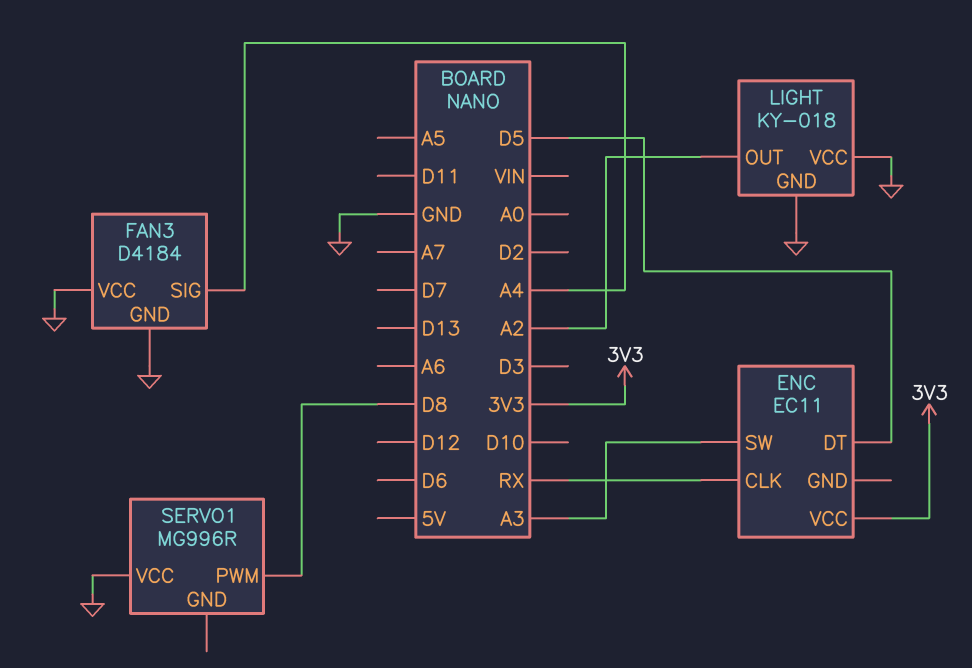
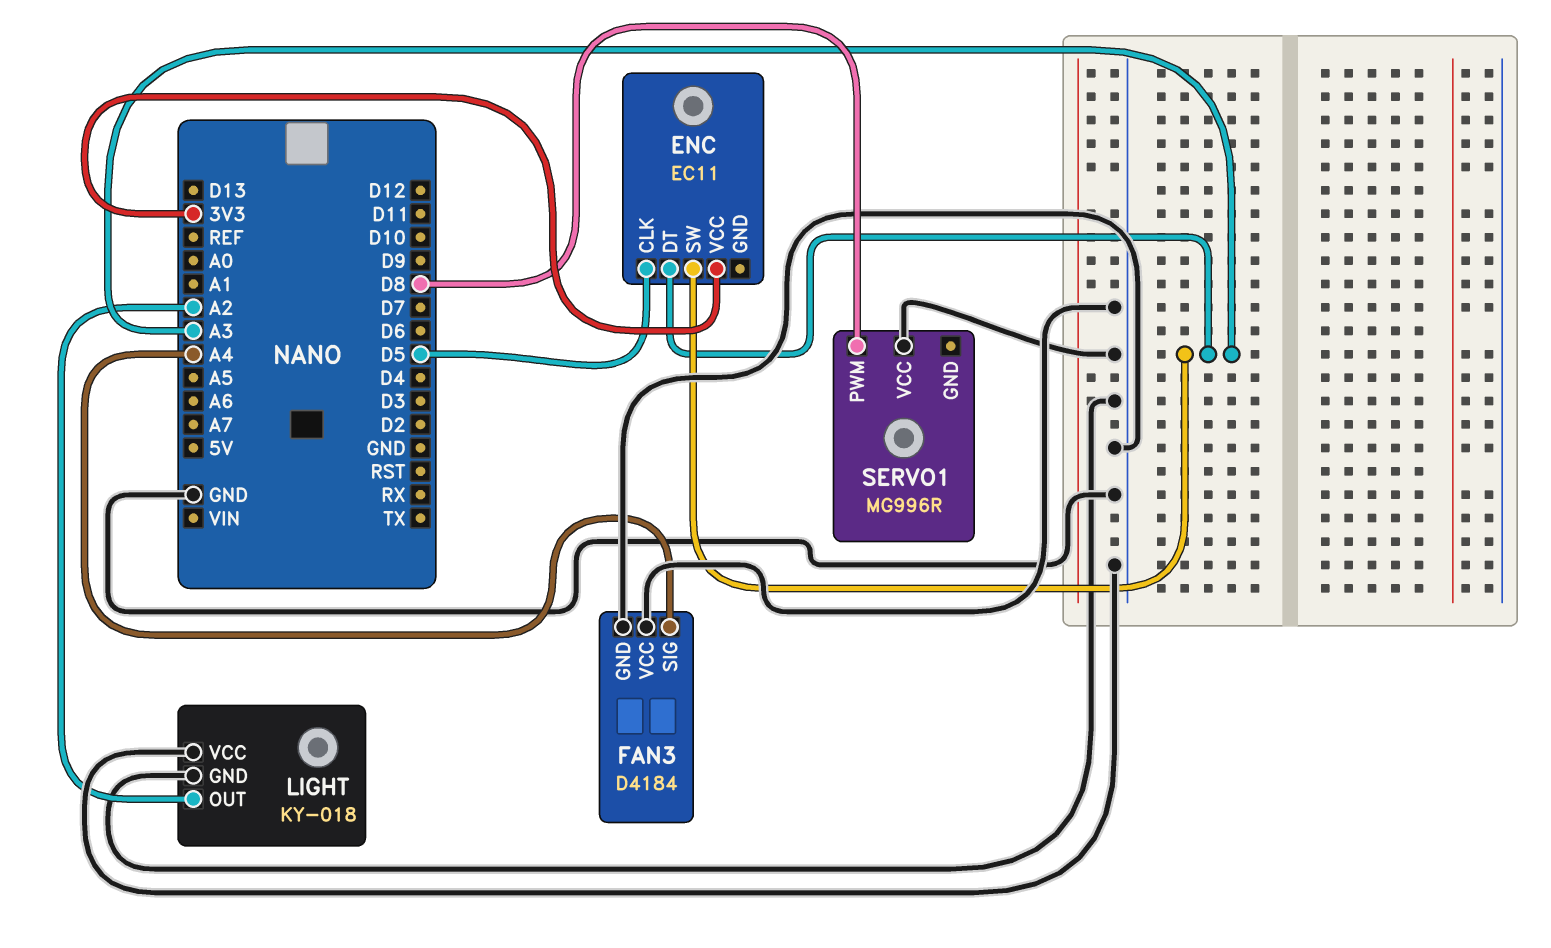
ENC pin CLK: RX -> D5
ENC pin DT: D5 -> A3

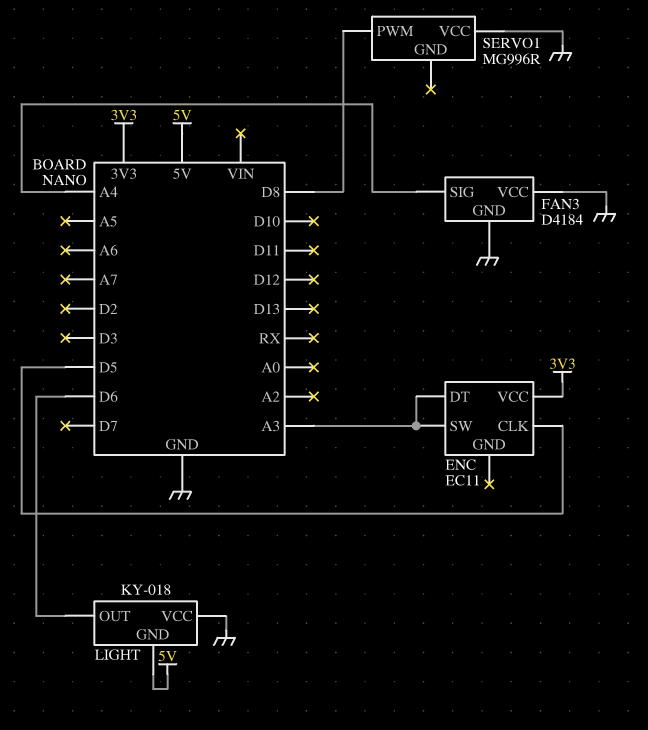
LIGHT pin GND: GND -> 5V
LIGHT pin OUT: A2 -> D6

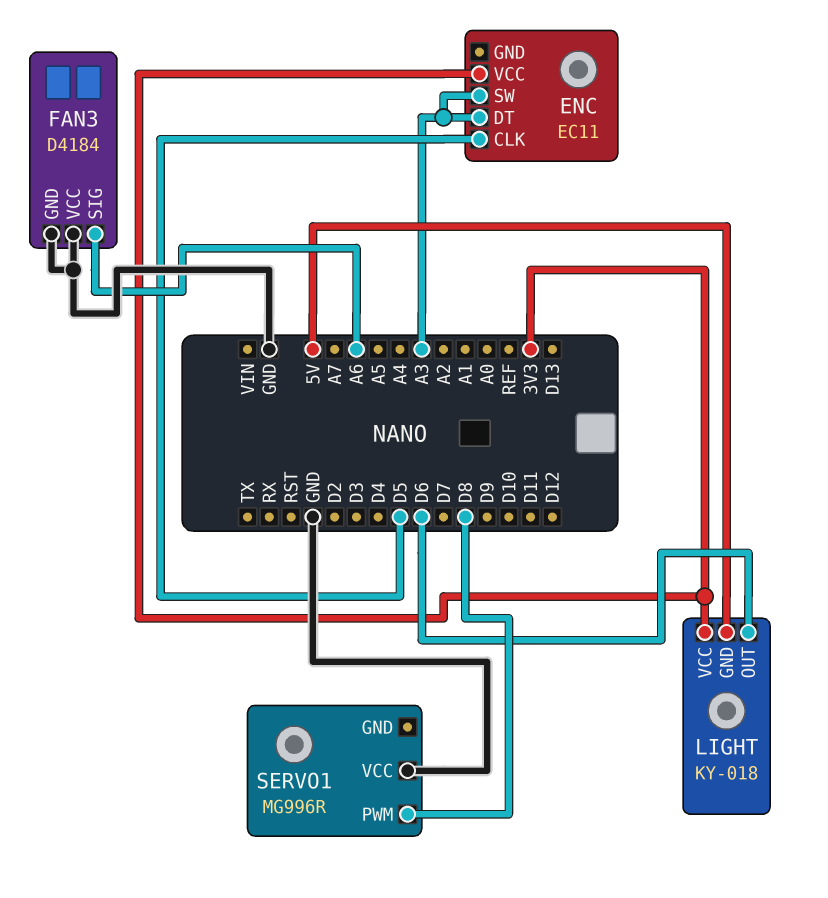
FAN3 pin SIG: A4 -> A6
LIGHT pin VCC: GND -> 3V3

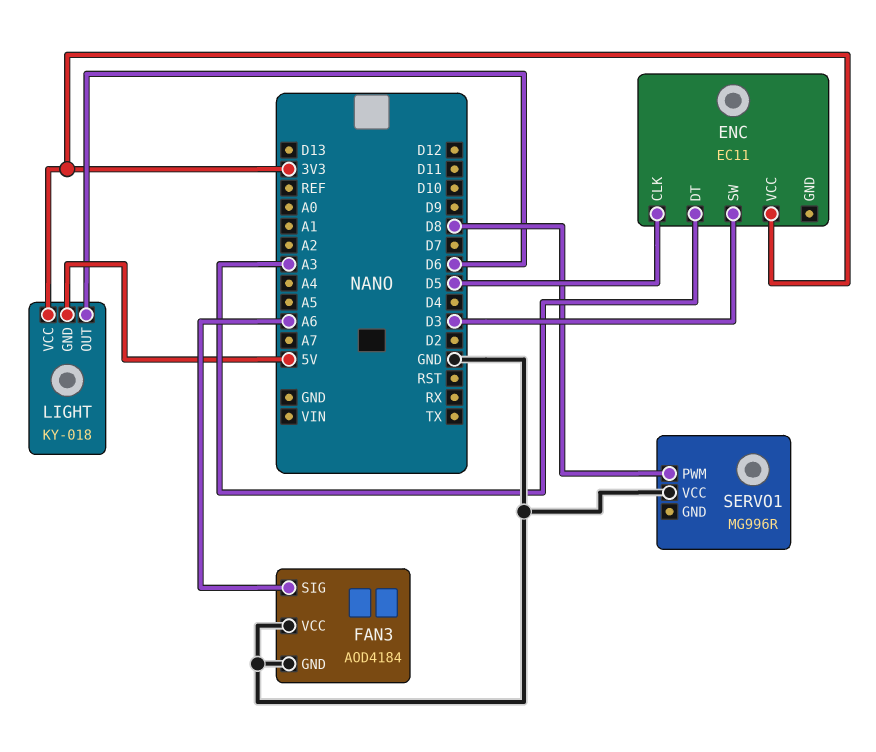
ENC pin SW: A3 -> D3
FAN3: D4184 -> AOD4184

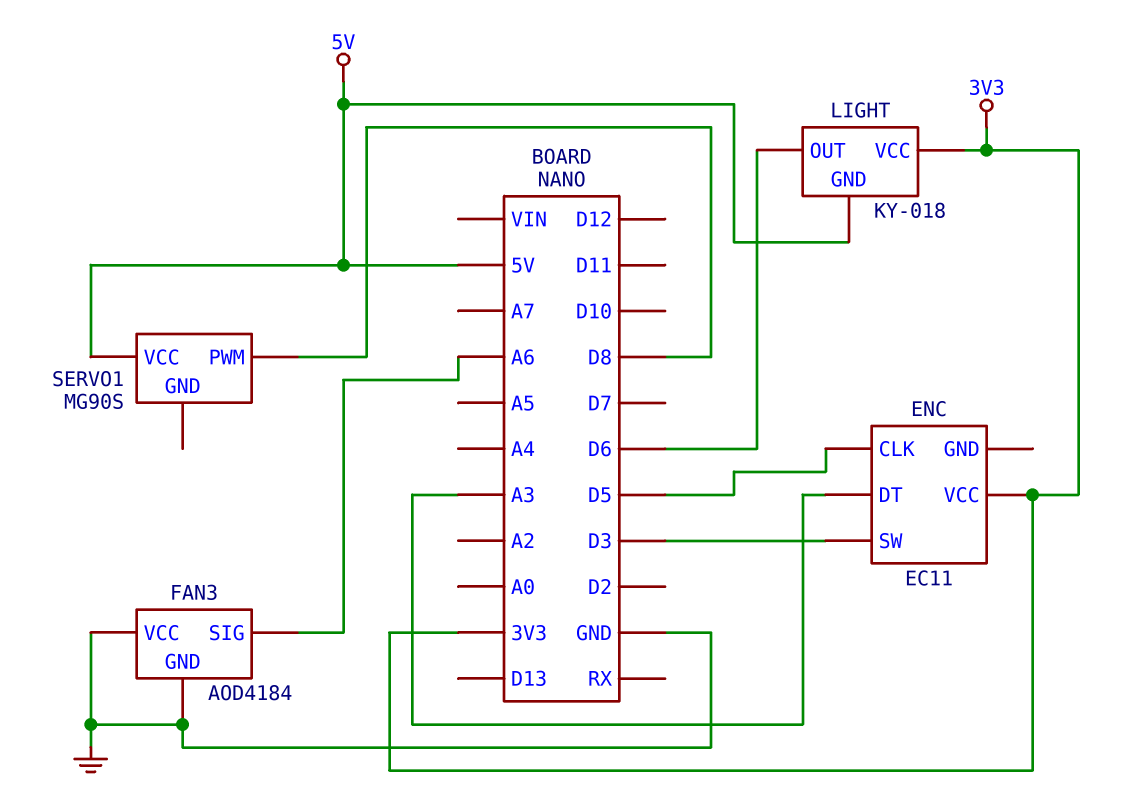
SERVO1: MG996R -> MG90S
SERVO1 pin VCC: GND -> 5V

